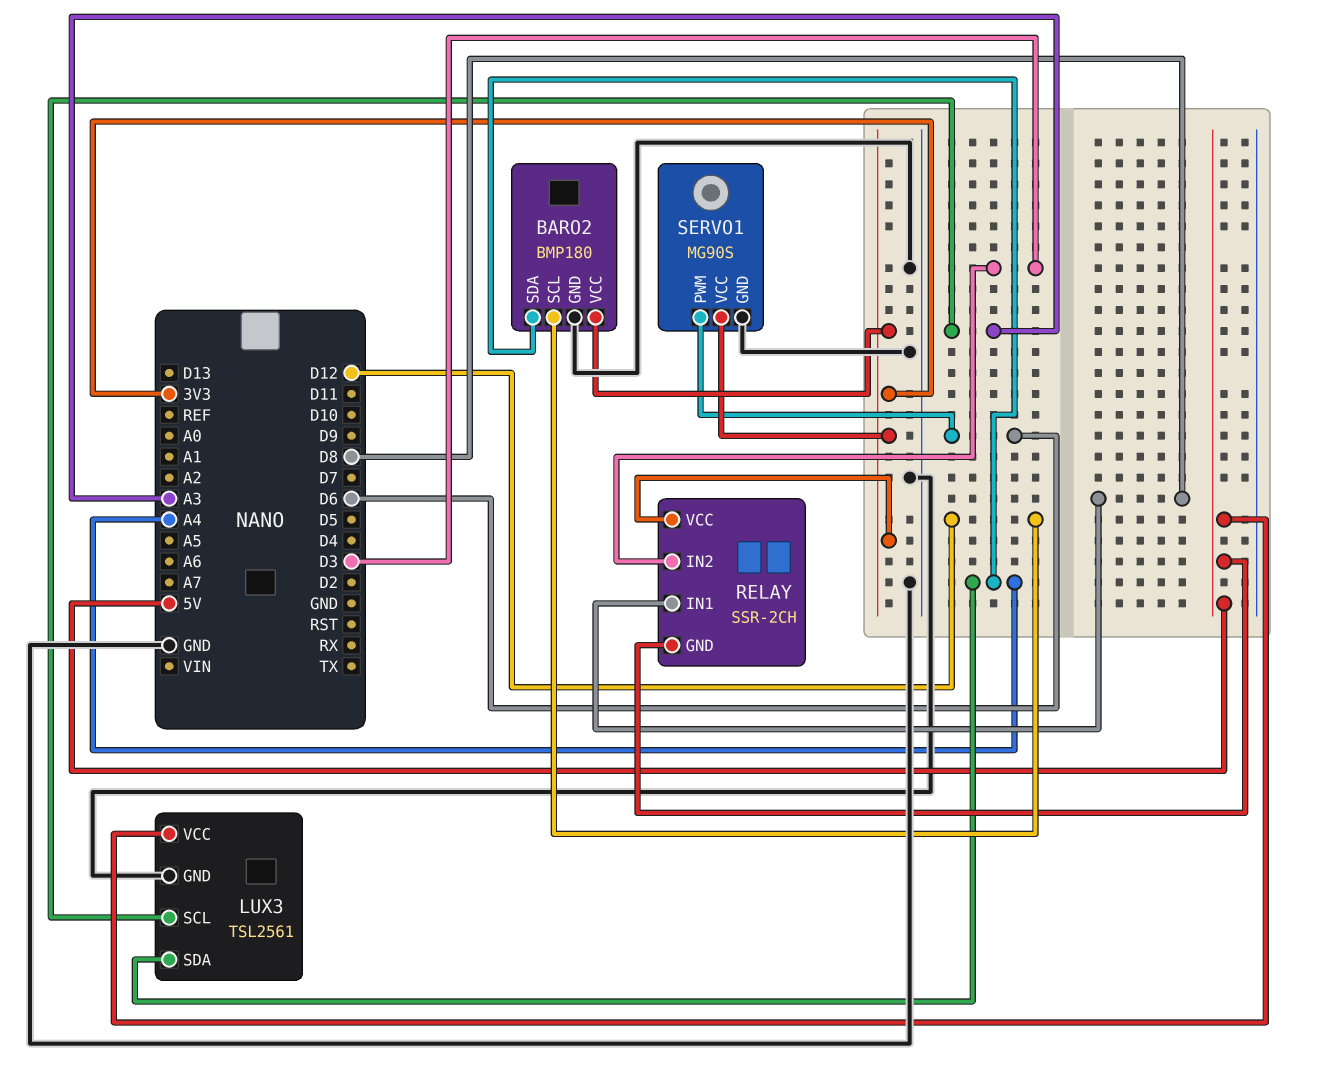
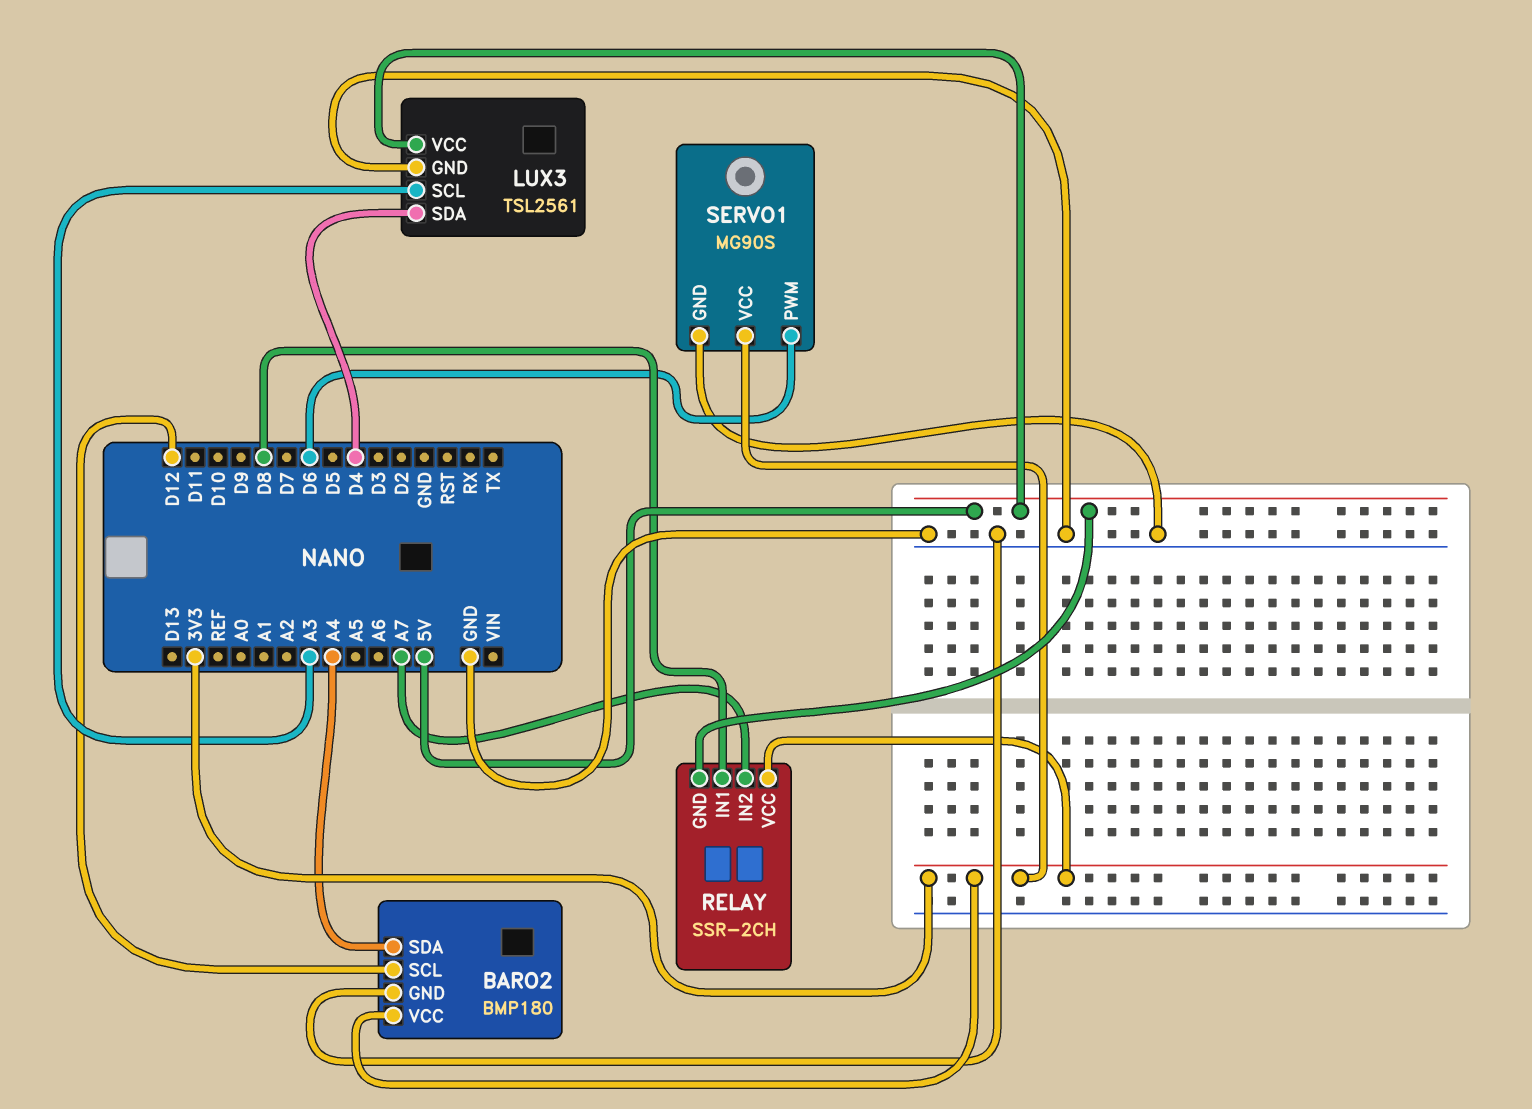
LUX3 pin SDA: A4 -> D4
RELAY pin IN2: D3 -> A7

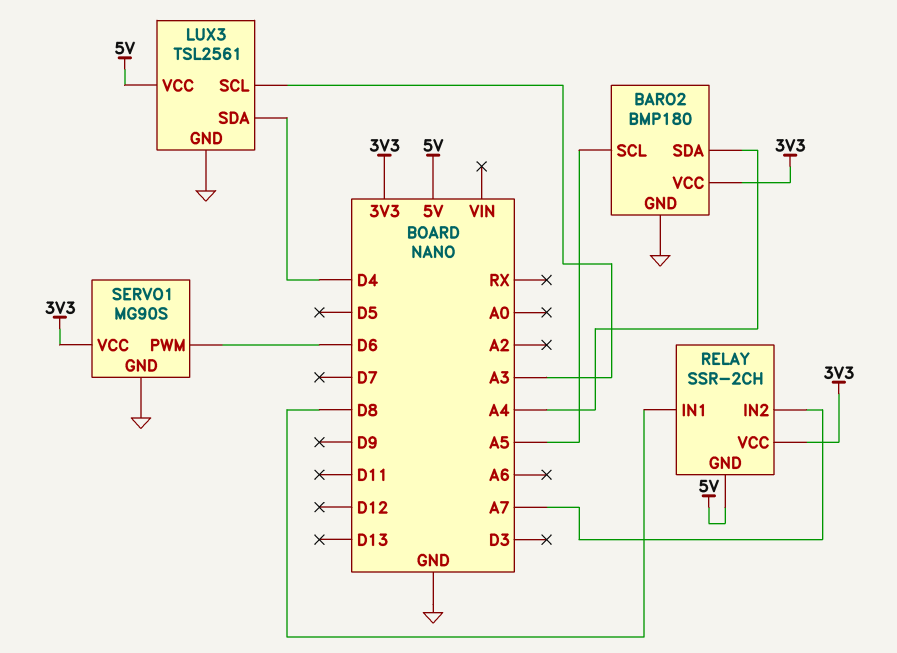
BARO2 pin SCL: D12 -> A5

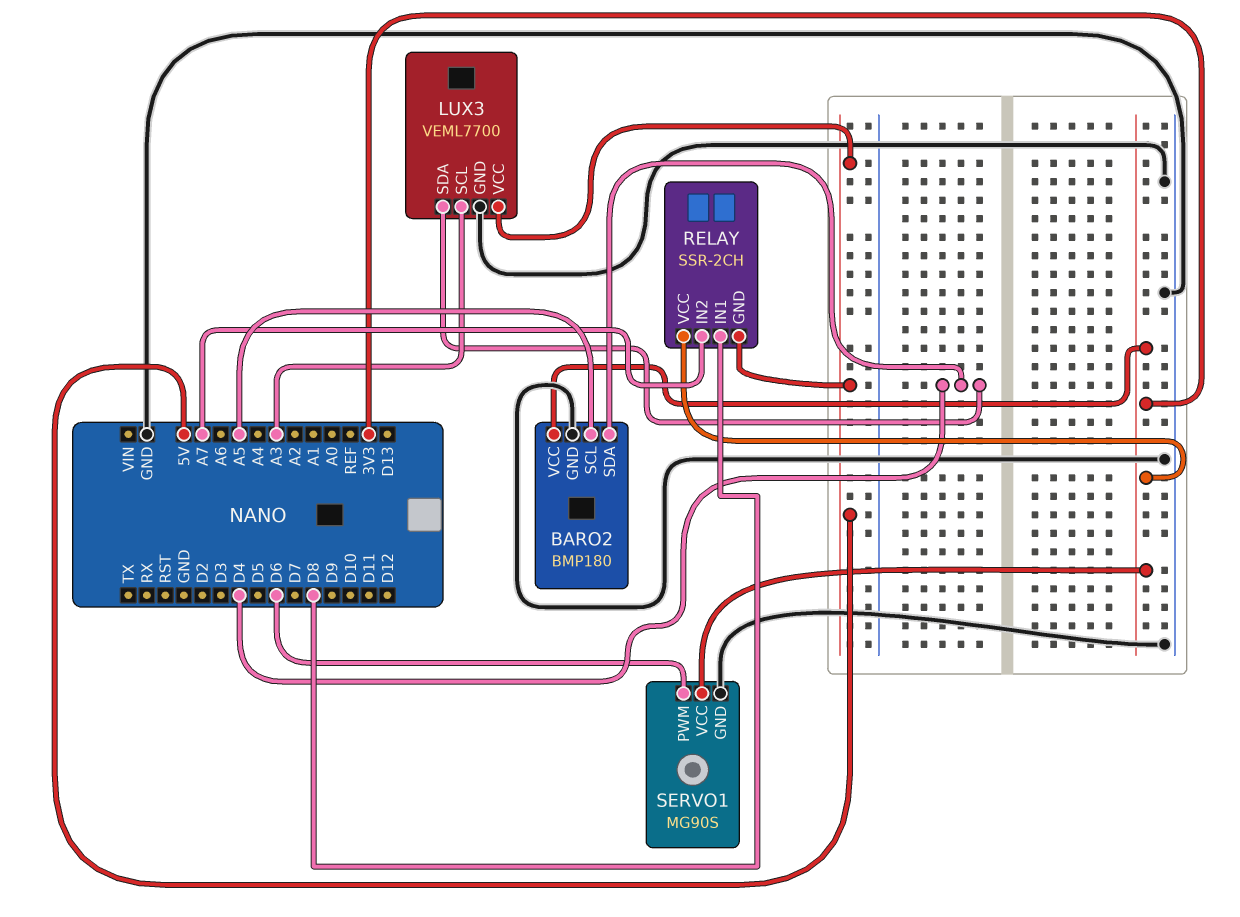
BARO2 pin SDA: A4 -> D4
LUX3: TSL2561 -> VEML7700

